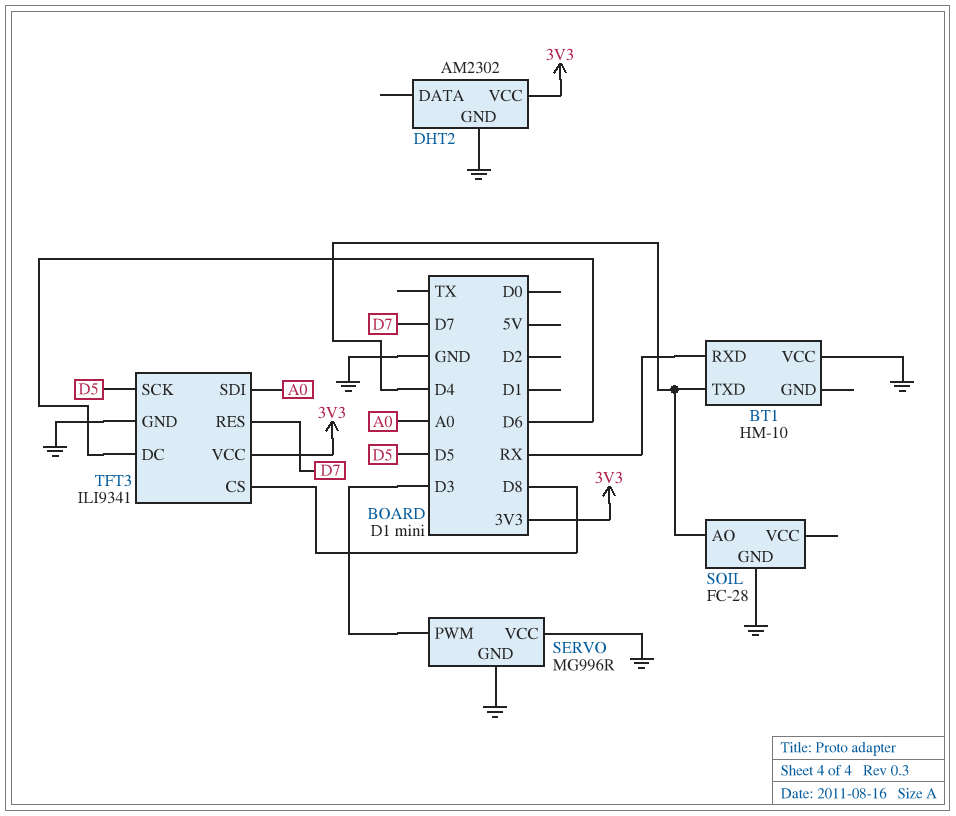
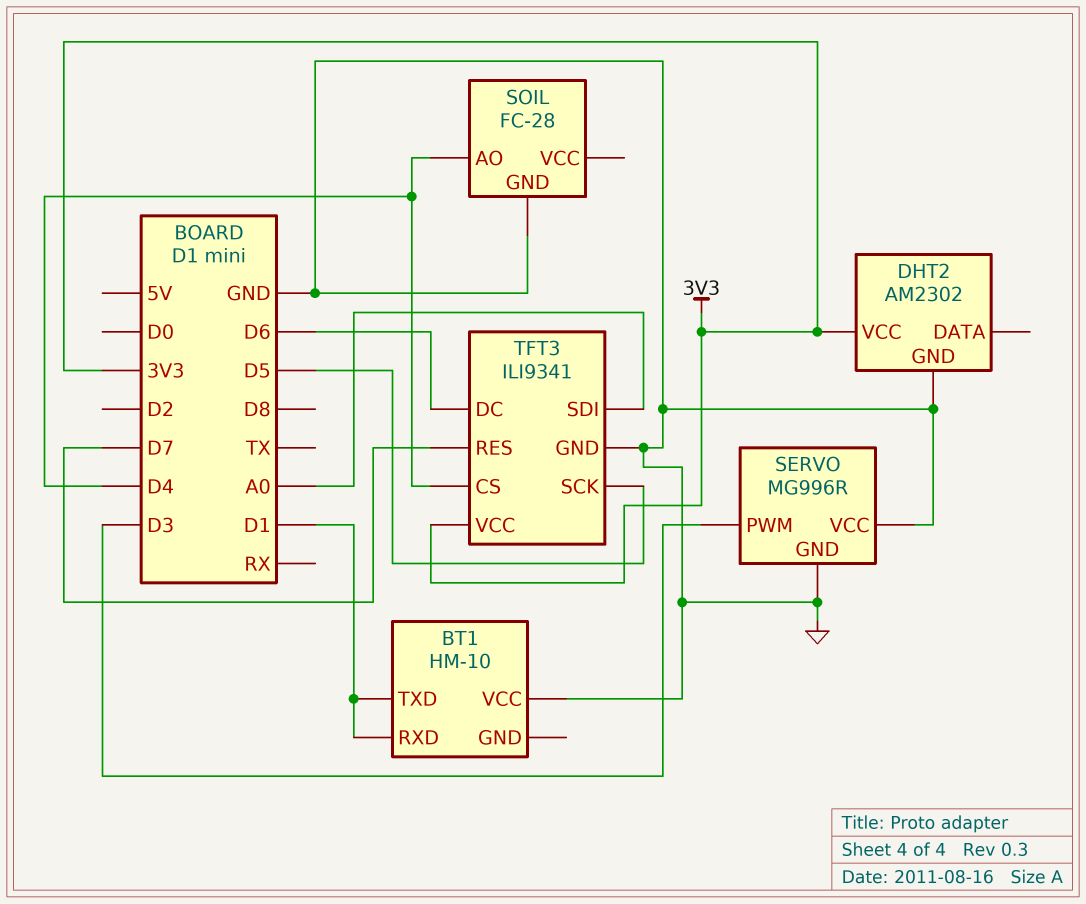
BT1 pin RXD: RX -> D1
BT1 pin TXD: D4 -> D1
TFT3 pin CS: D8 -> D4

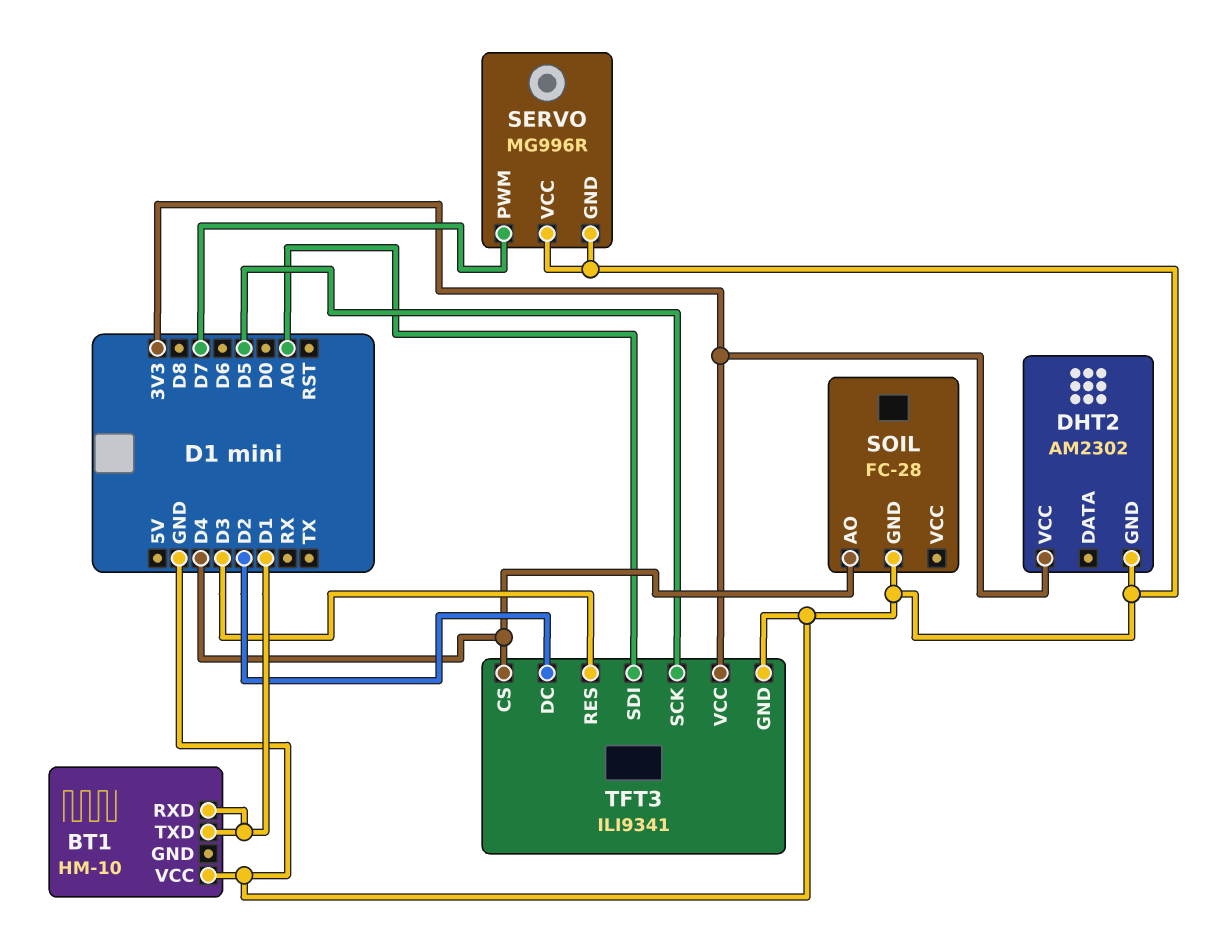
SERVO pin PWM: D3 -> D7
TFT3 pin DC: D6 -> D2
TFT3 pin RES: D7 -> D3

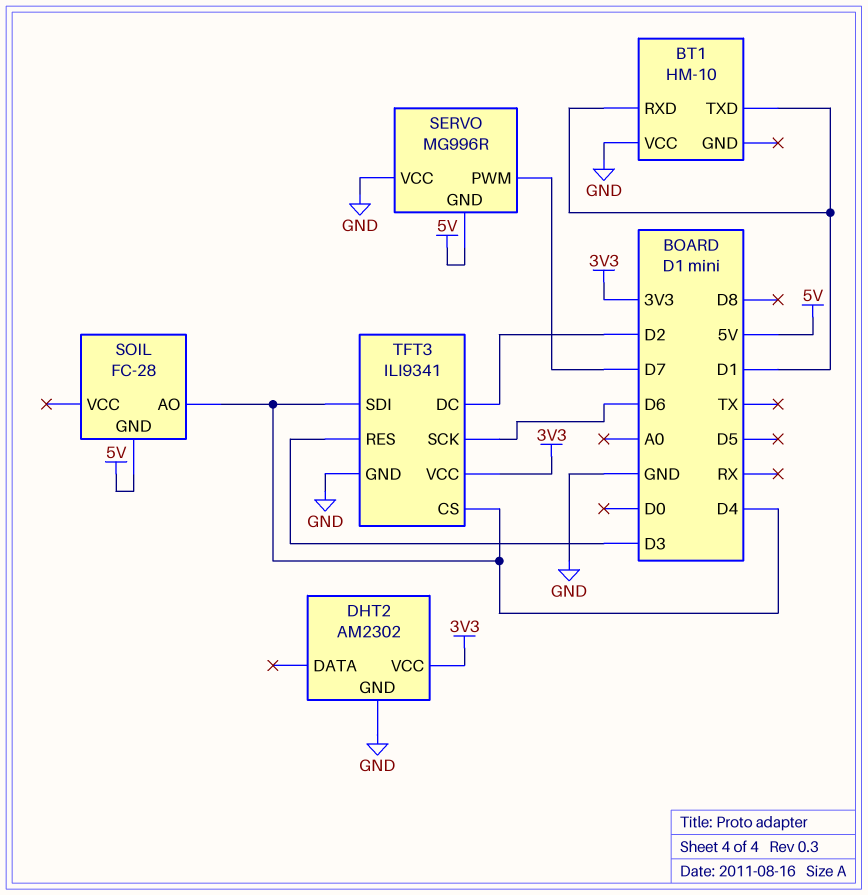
SERVO pin GND: GND -> 5V
SOIL pin GND: GND -> 5V
TFT3 pin SCK: D5 -> D6
TFT3 pin SDI: A0 -> D4

